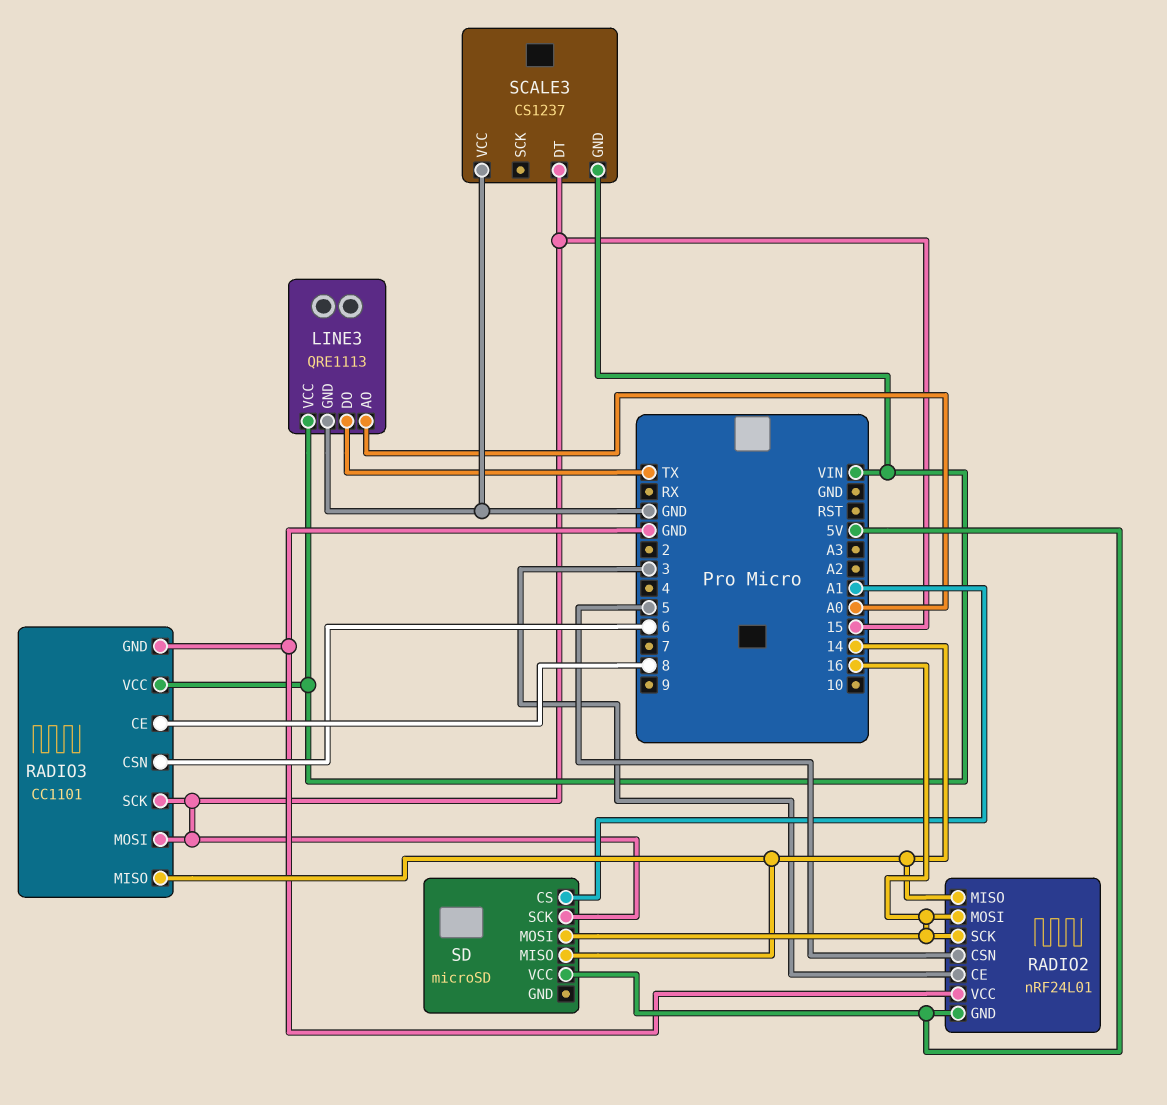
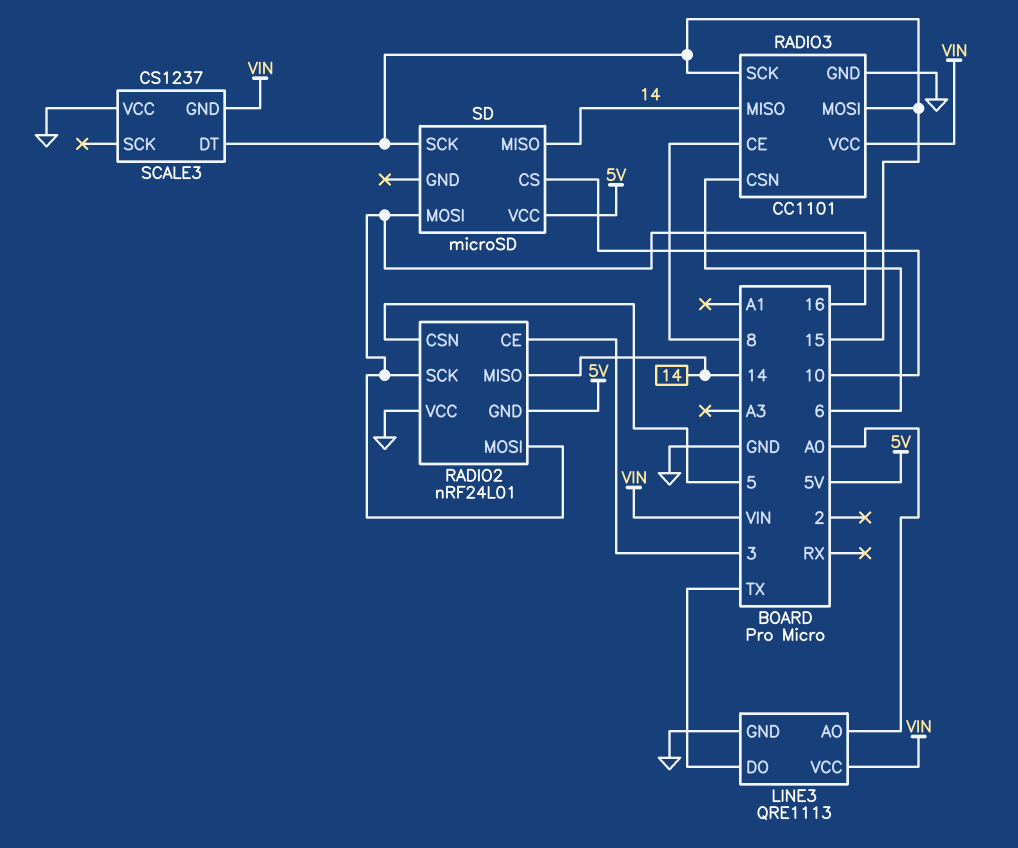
SD pin CS: A1 -> 10

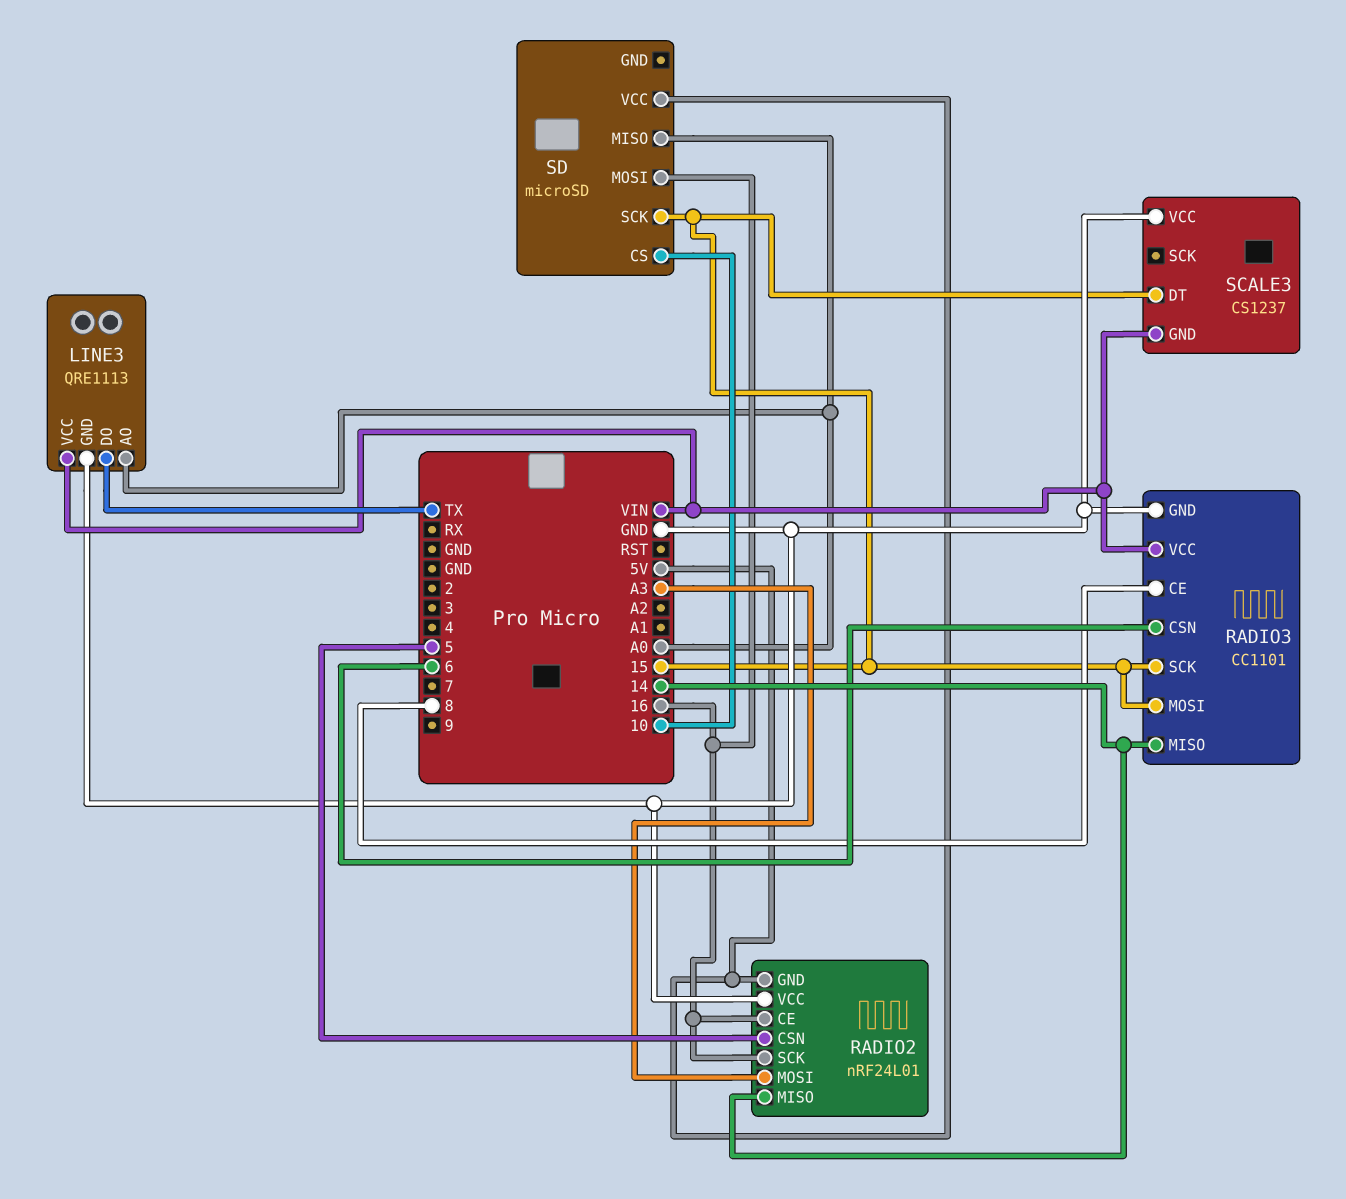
RADIO2 pin CE: 3 -> 16
RADIO2 pin MOSI: 16 -> A3
SD pin MISO: 14 -> A0

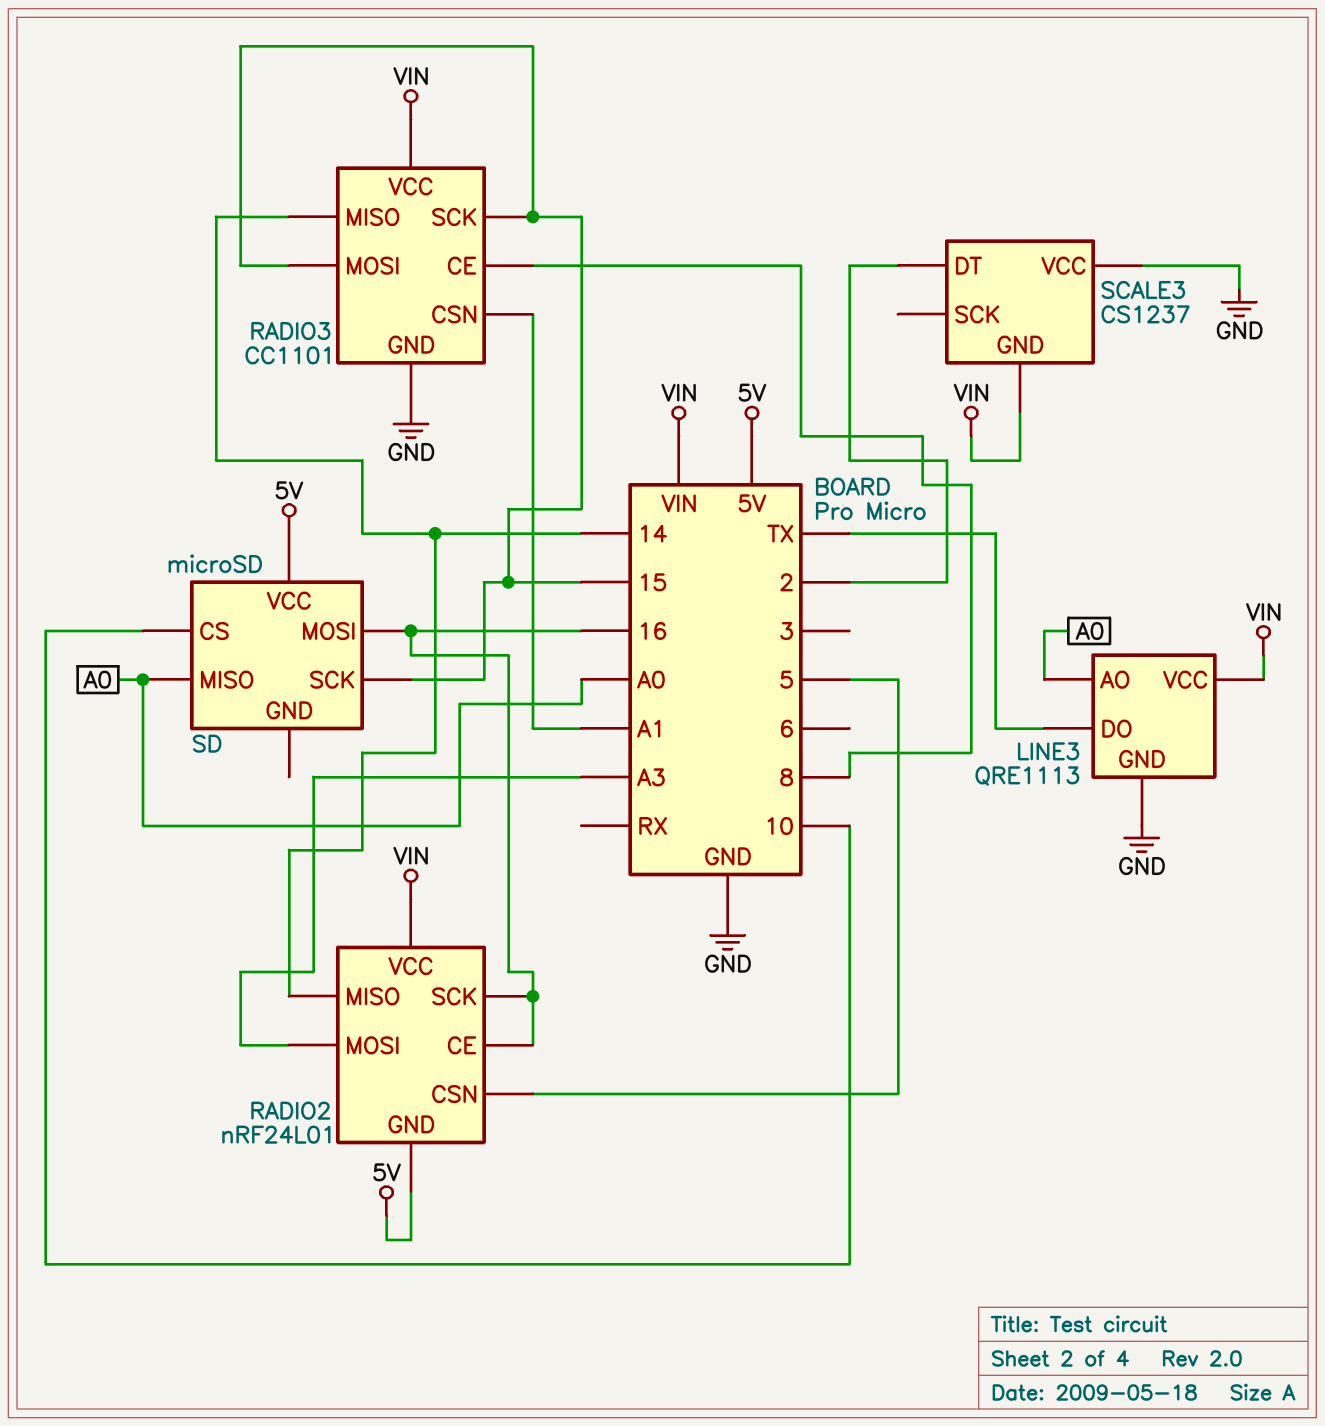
RADIO2 pin VCC: GND -> VIN
RADIO3 pin CSN: 6 -> A1
SCALE3 pin DT: 15 -> 2

